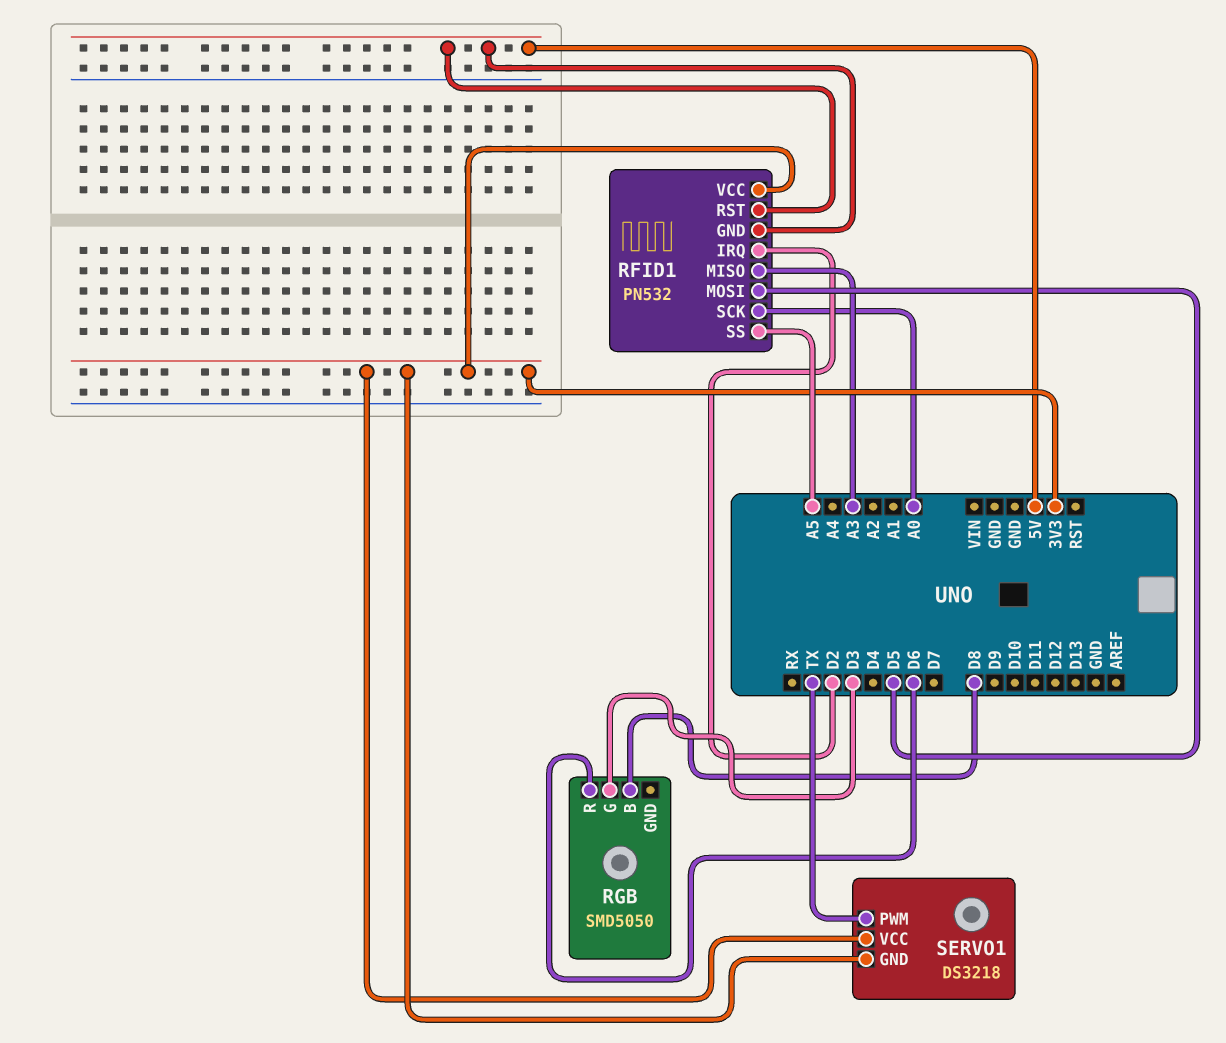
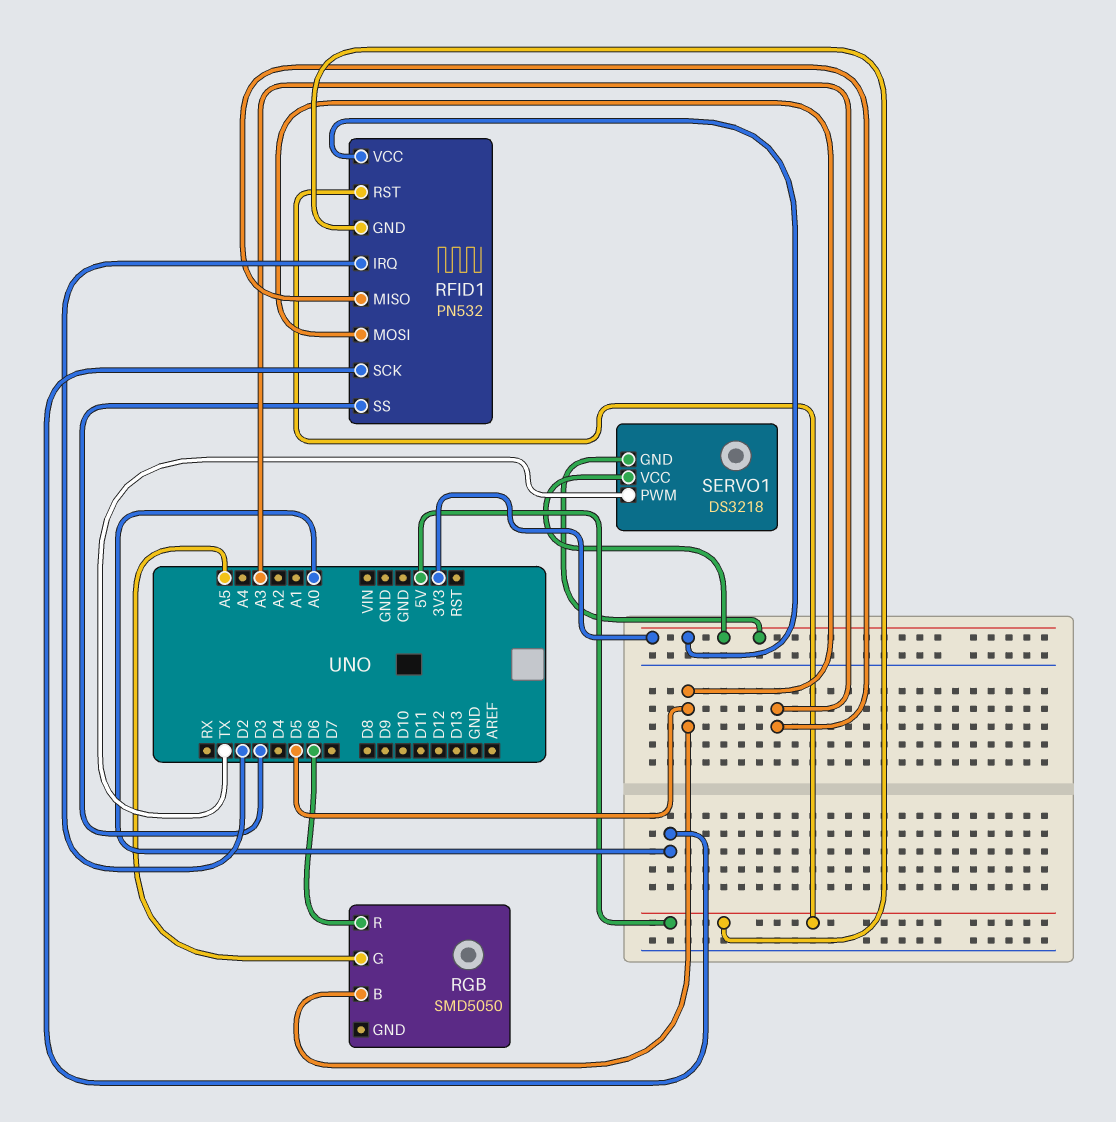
RFID1 pin SS: A5 -> D3
RGB pin B: D8 -> D5
RGB pin G: D3 -> A5

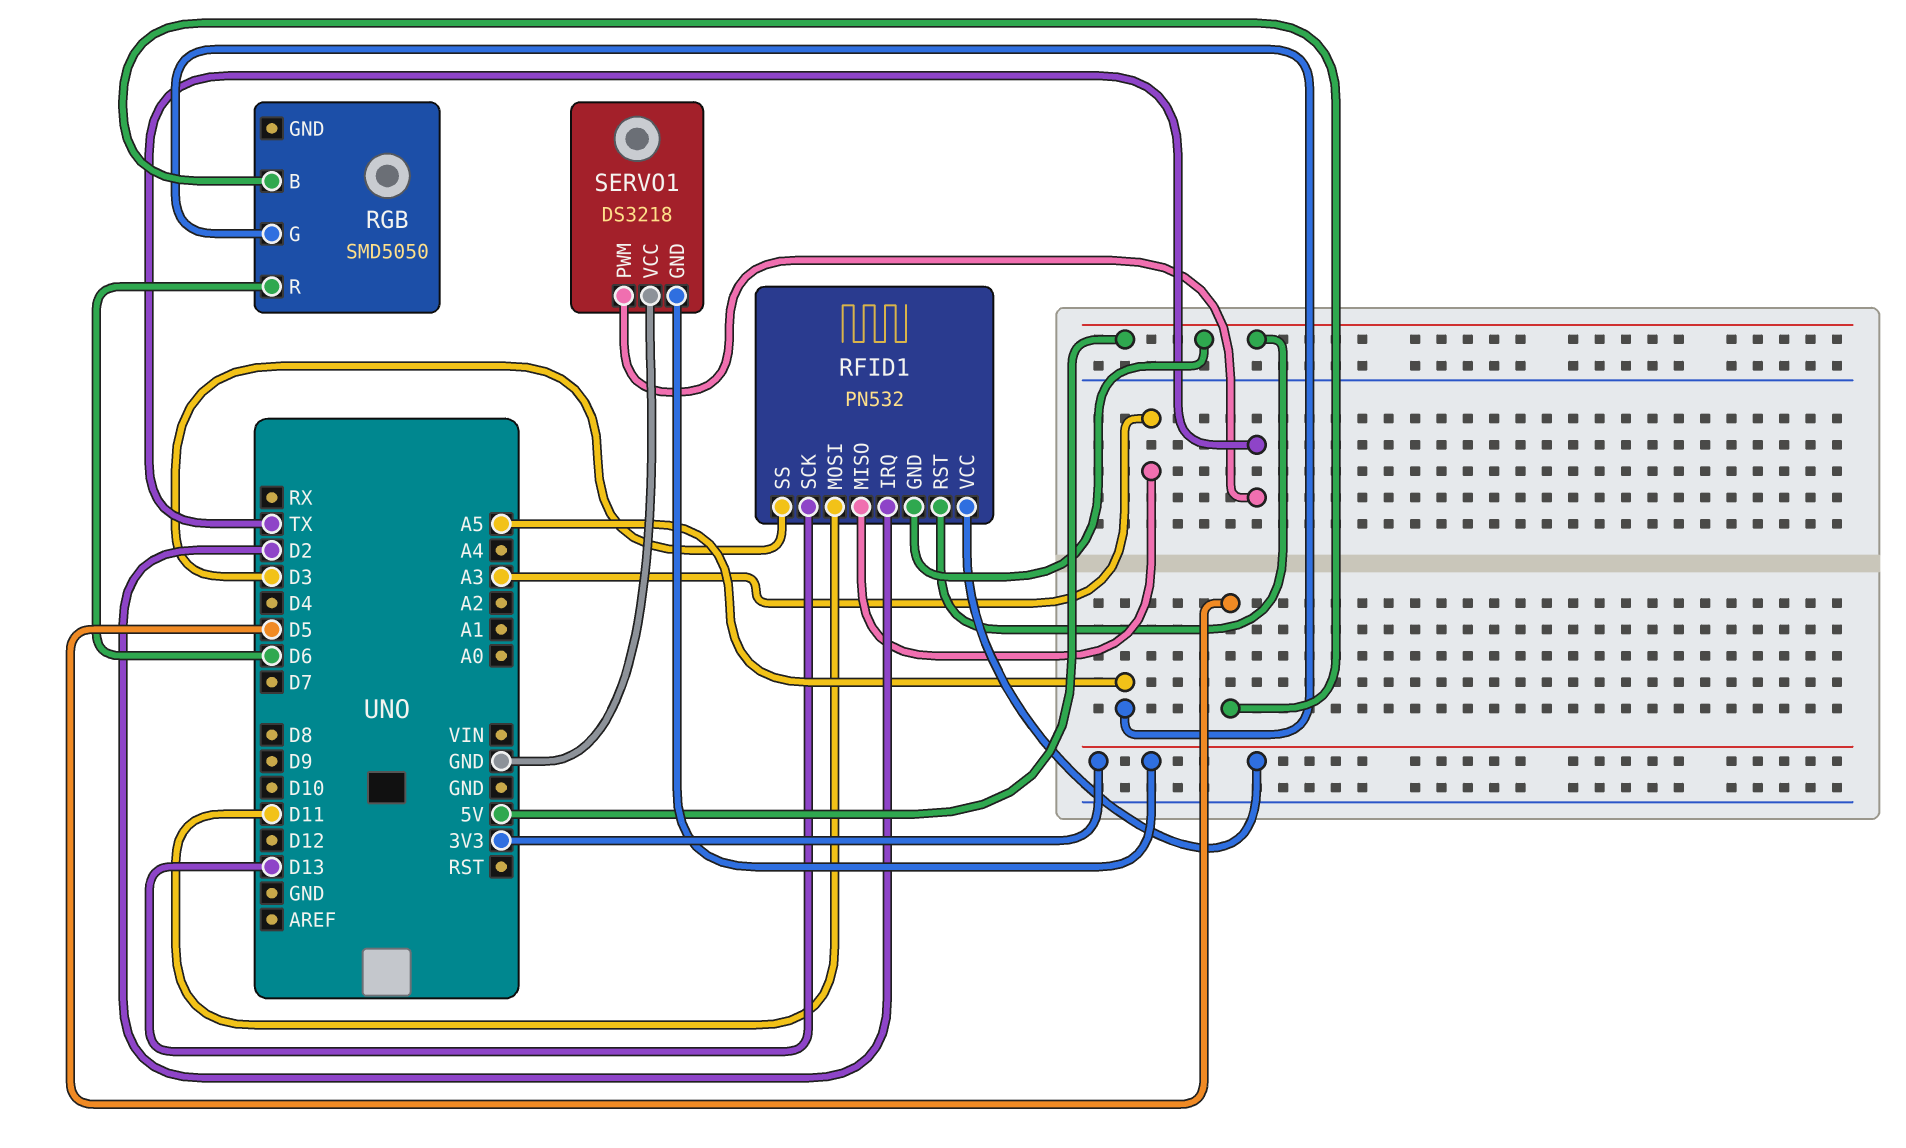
RFID1 pin MOSI: D5 -> D11
RFID1 pin SCK: A0 -> D13
SERVO1 pin VCC: 3V3 -> GND

